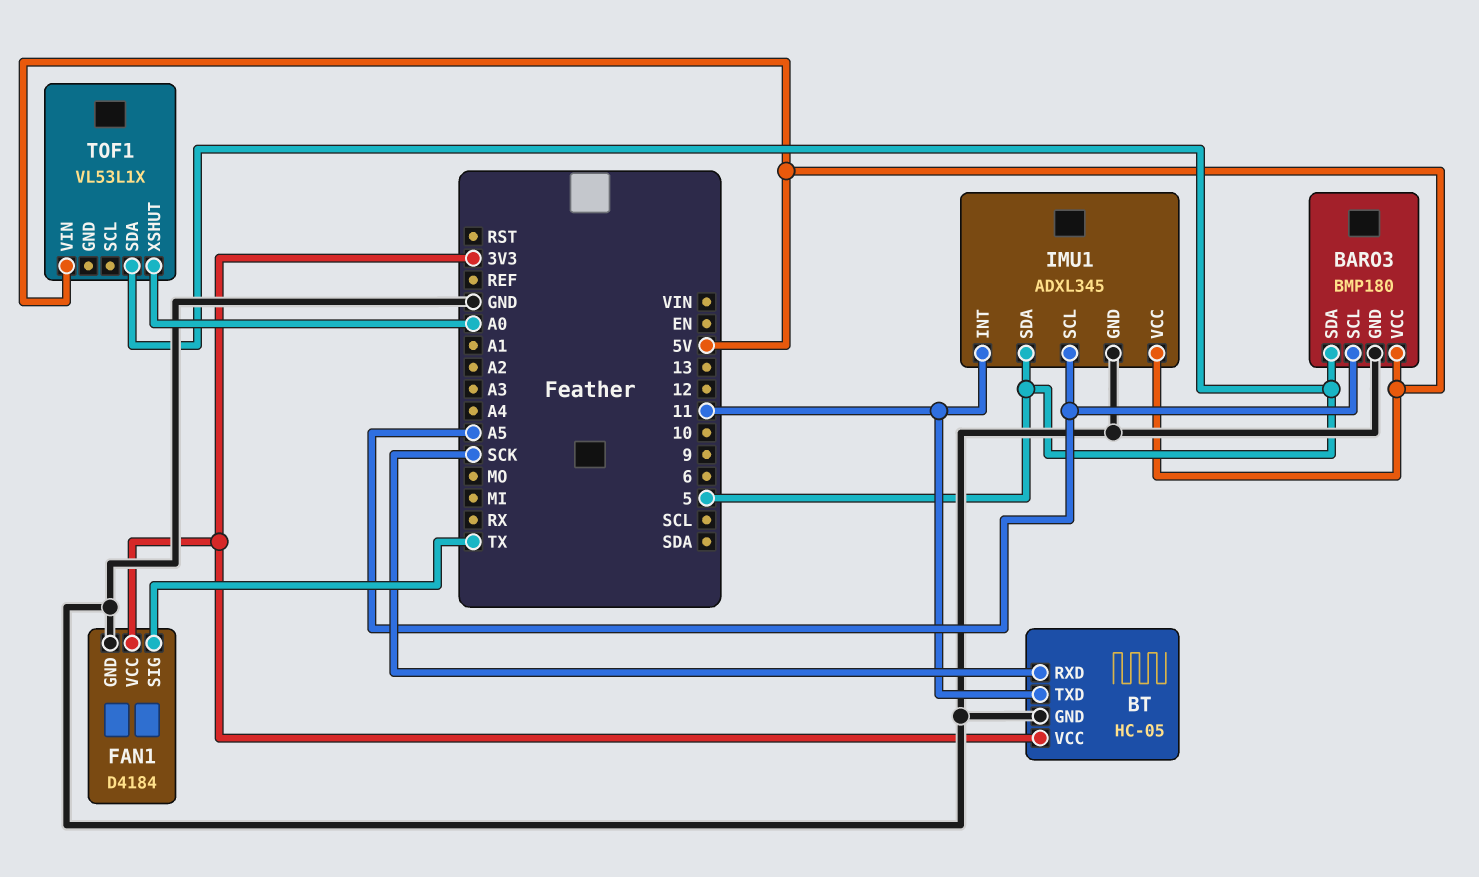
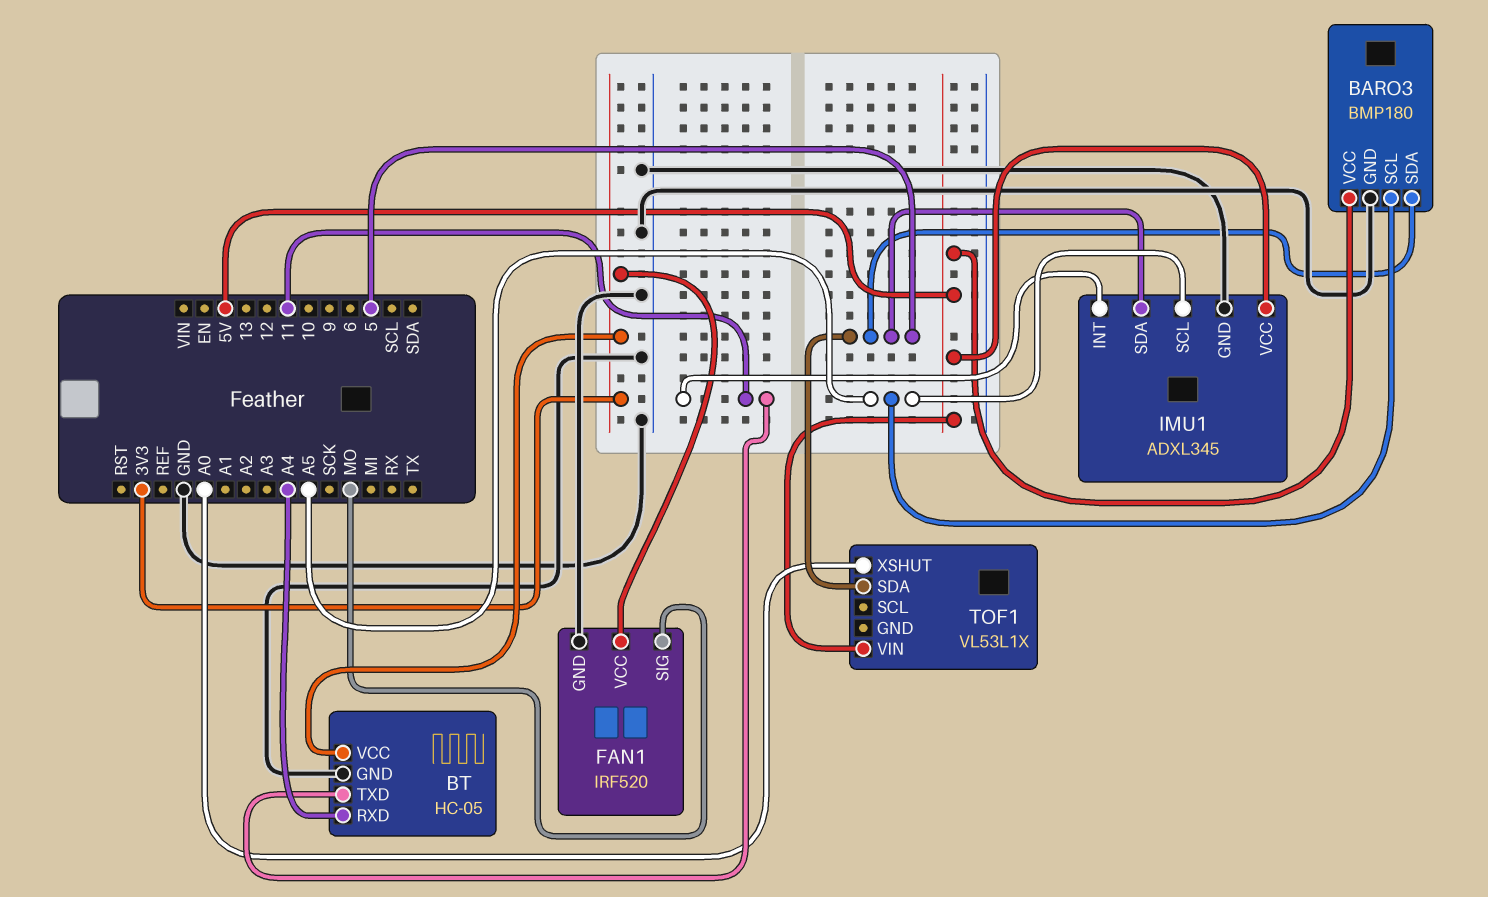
BT pin RXD: SCK -> A4
FAN1: D4184 -> IRF520
FAN1 pin SIG: TX -> MO

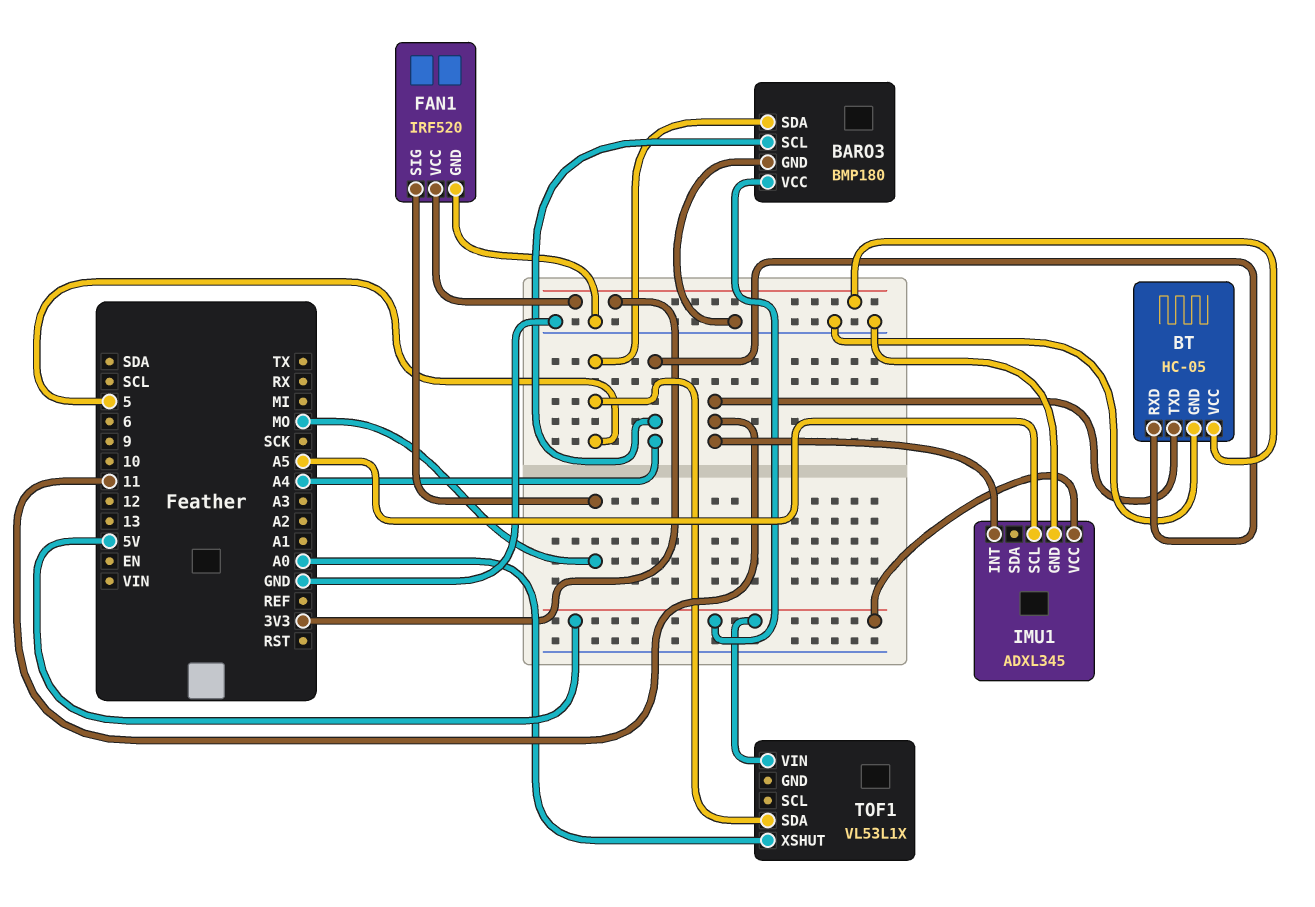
BARO3 pin SCL: A5 -> A4
IMU1 pin SDA: 5 -> none

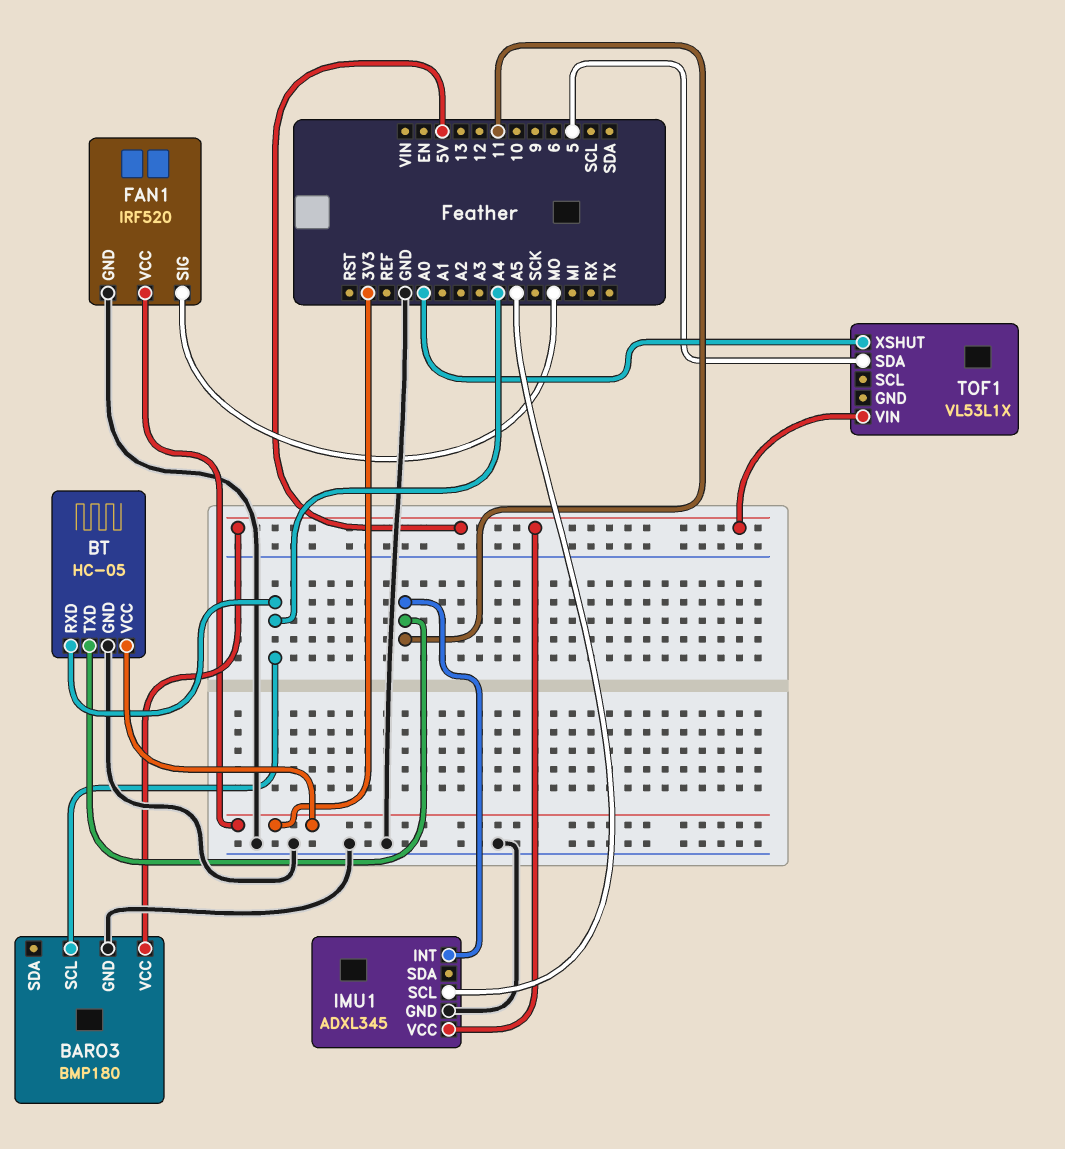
BARO3 pin SDA: 5 -> none

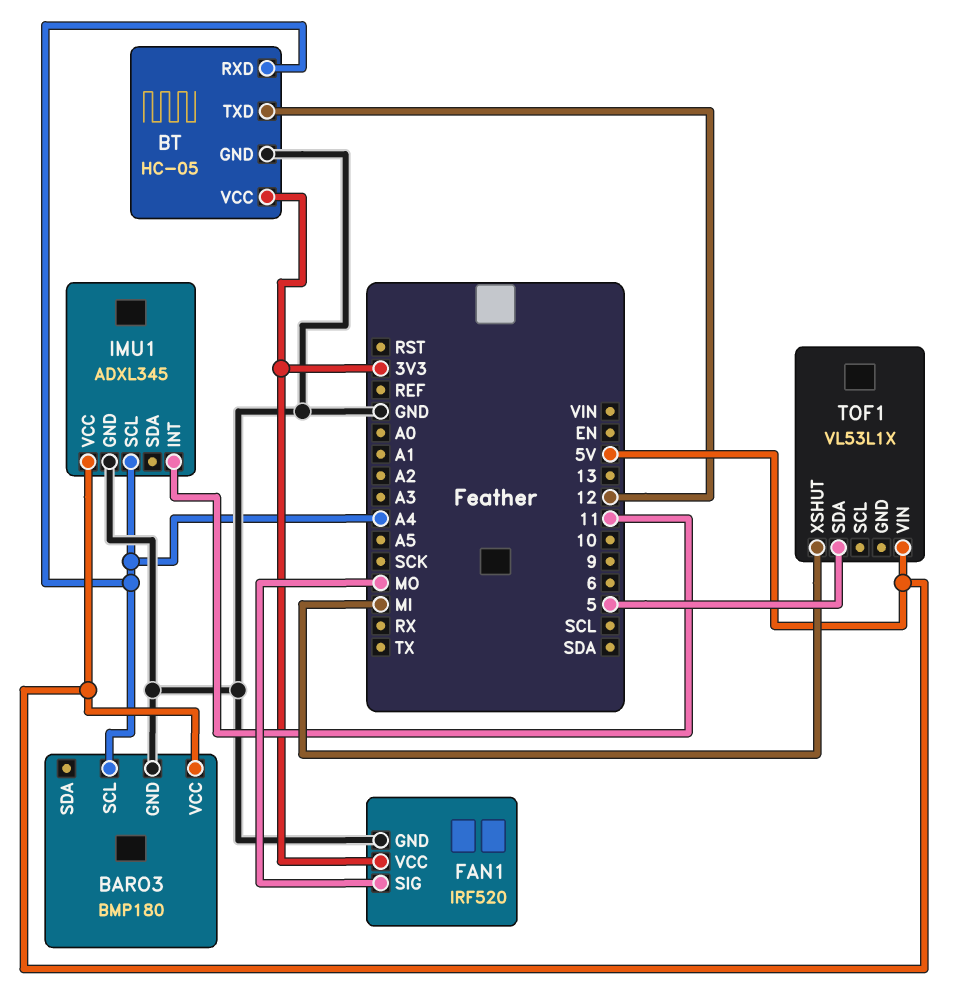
BT pin TXD: 11 -> 12
IMU1 pin SCL: A5 -> A4
TOF1 pin XSHUT: A0 -> MI

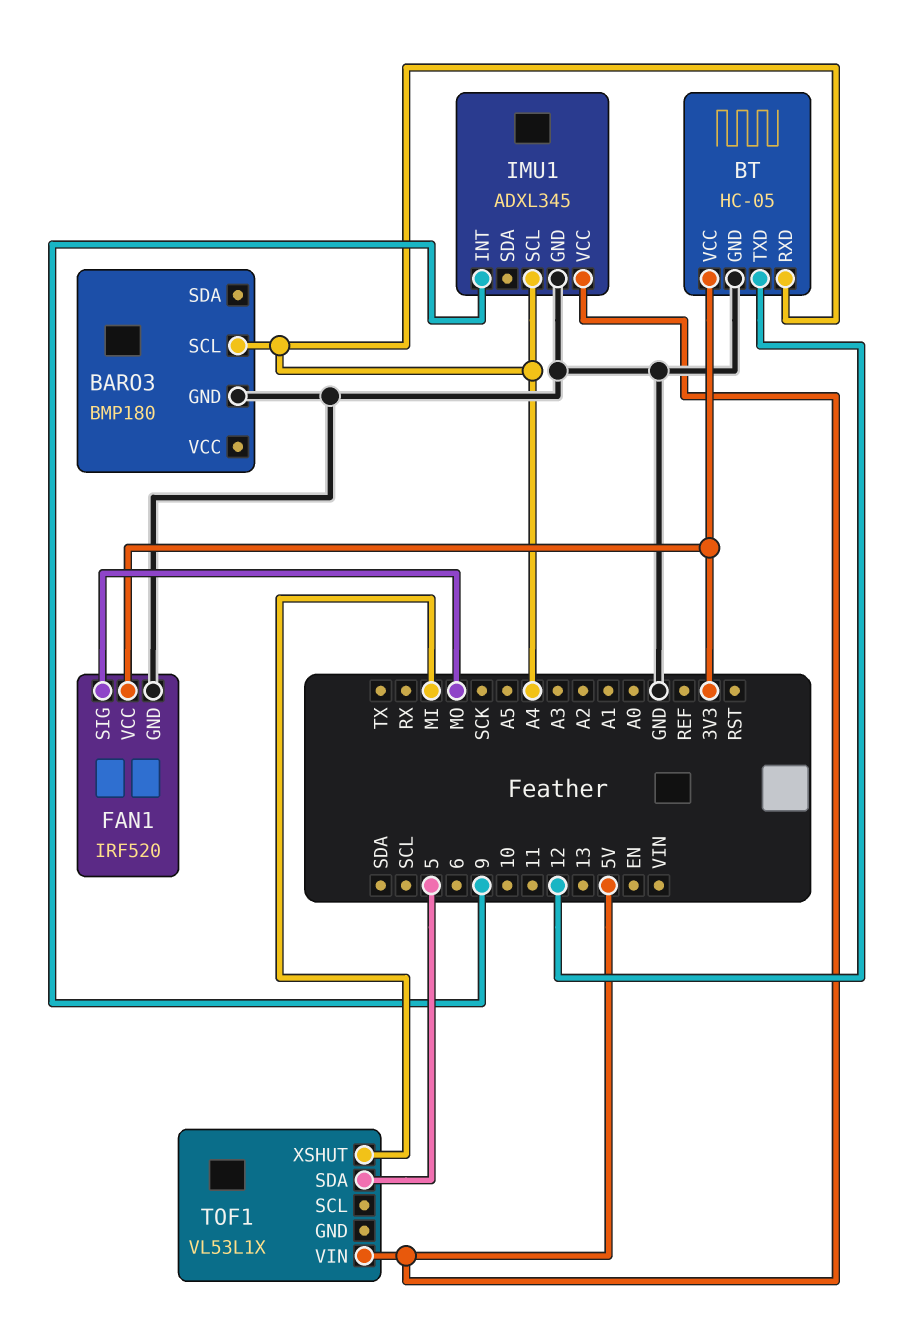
BARO3 pin VCC: 5V -> none
IMU1 pin INT: 11 -> 9

